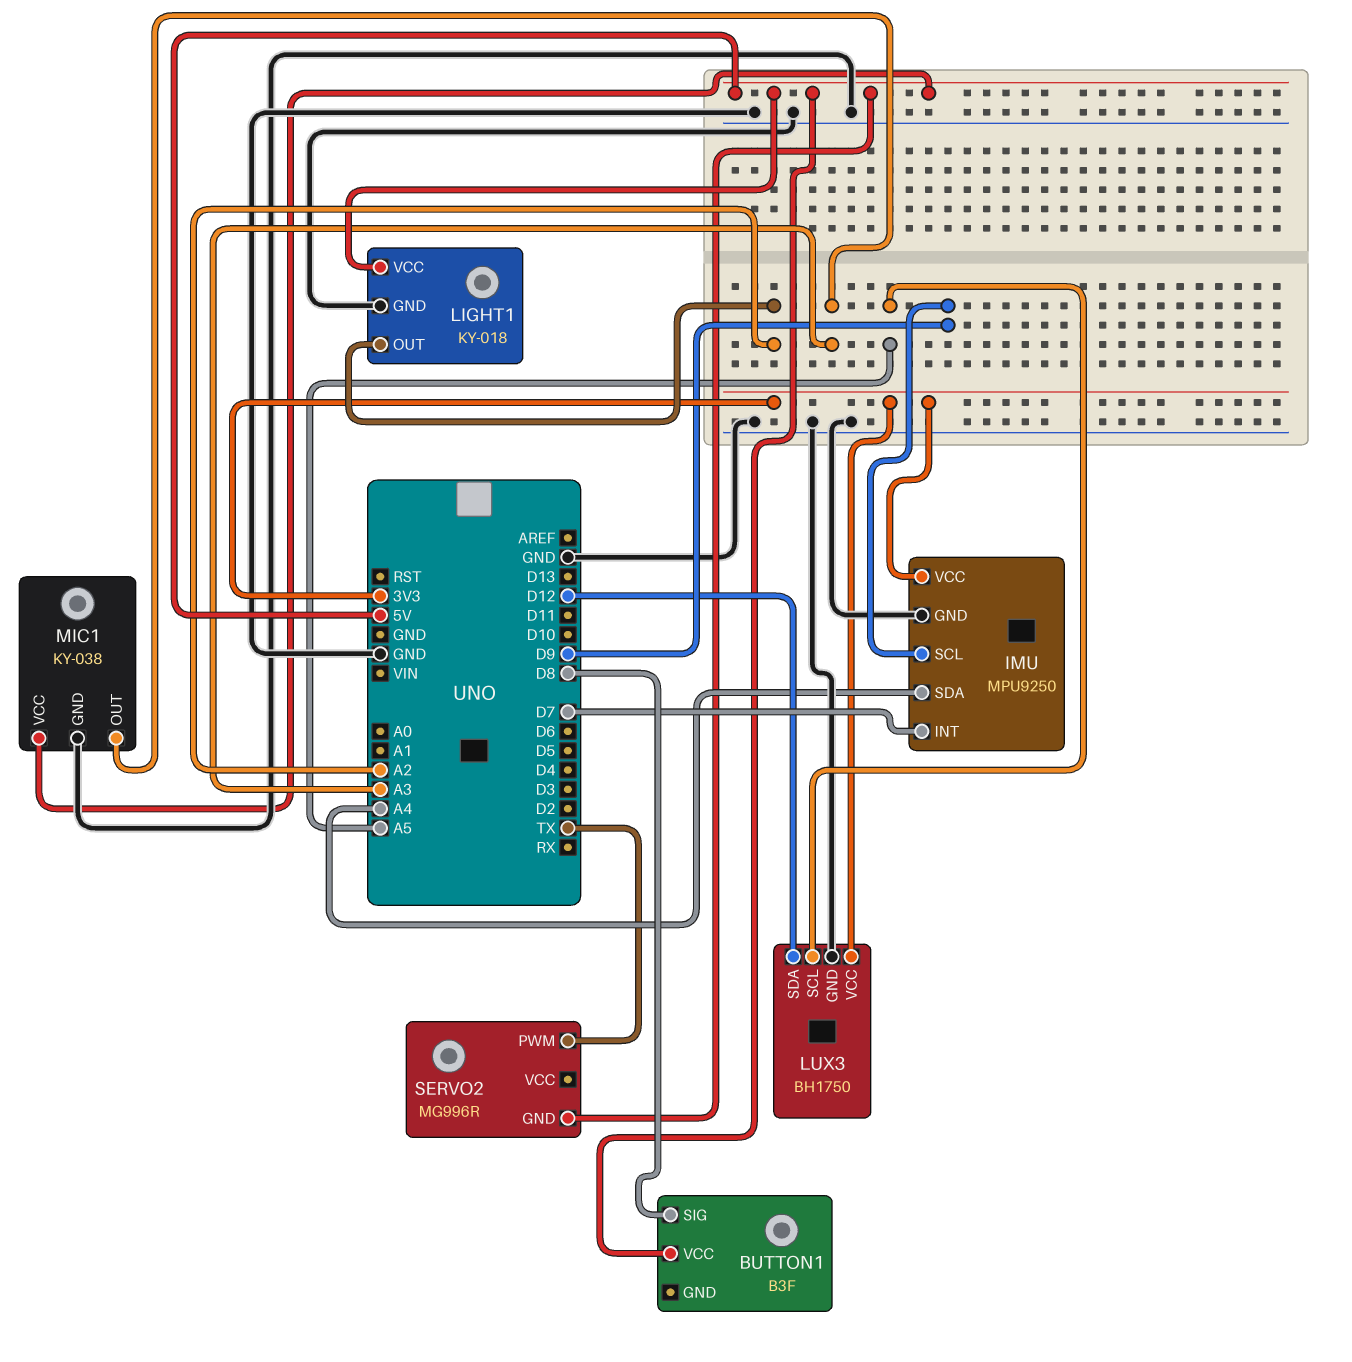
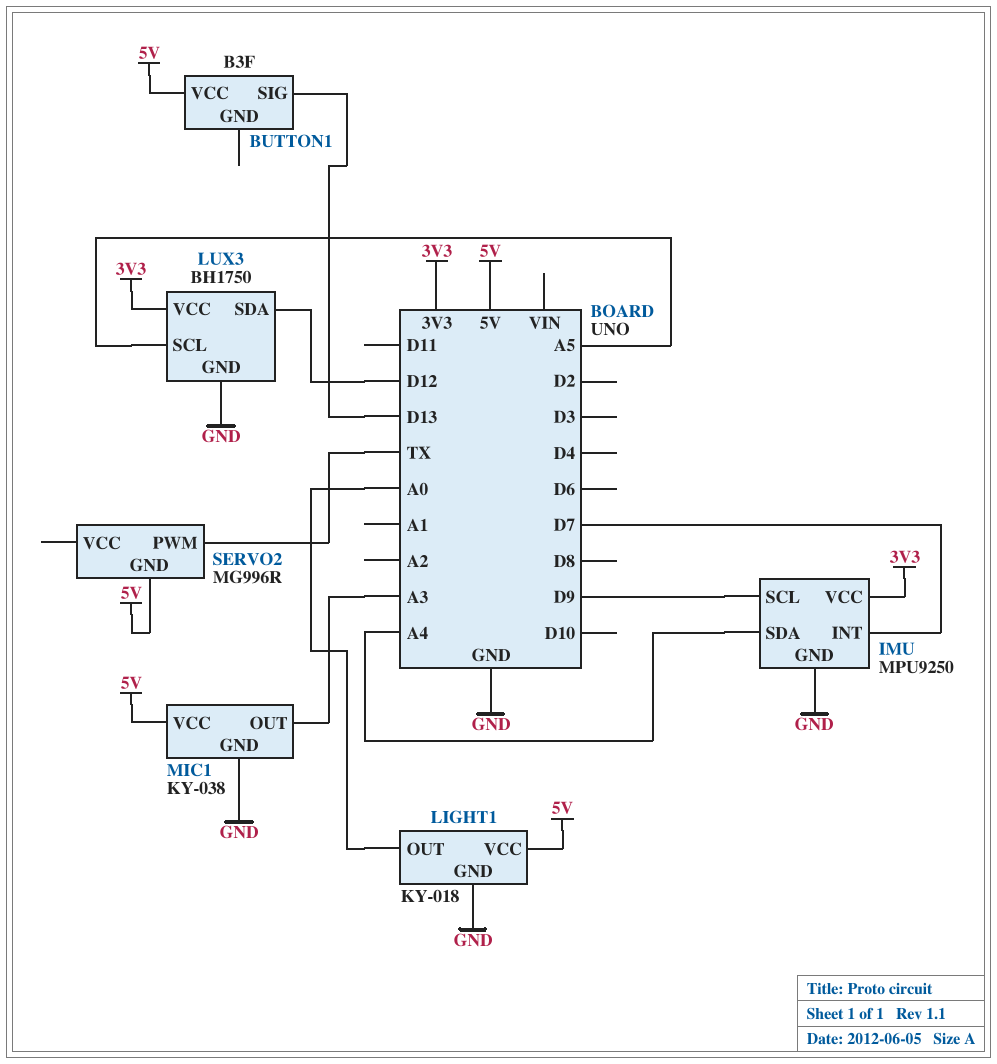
BUTTON1 pin SIG: D8 -> D13
LIGHT1 pin OUT: A2 -> A0

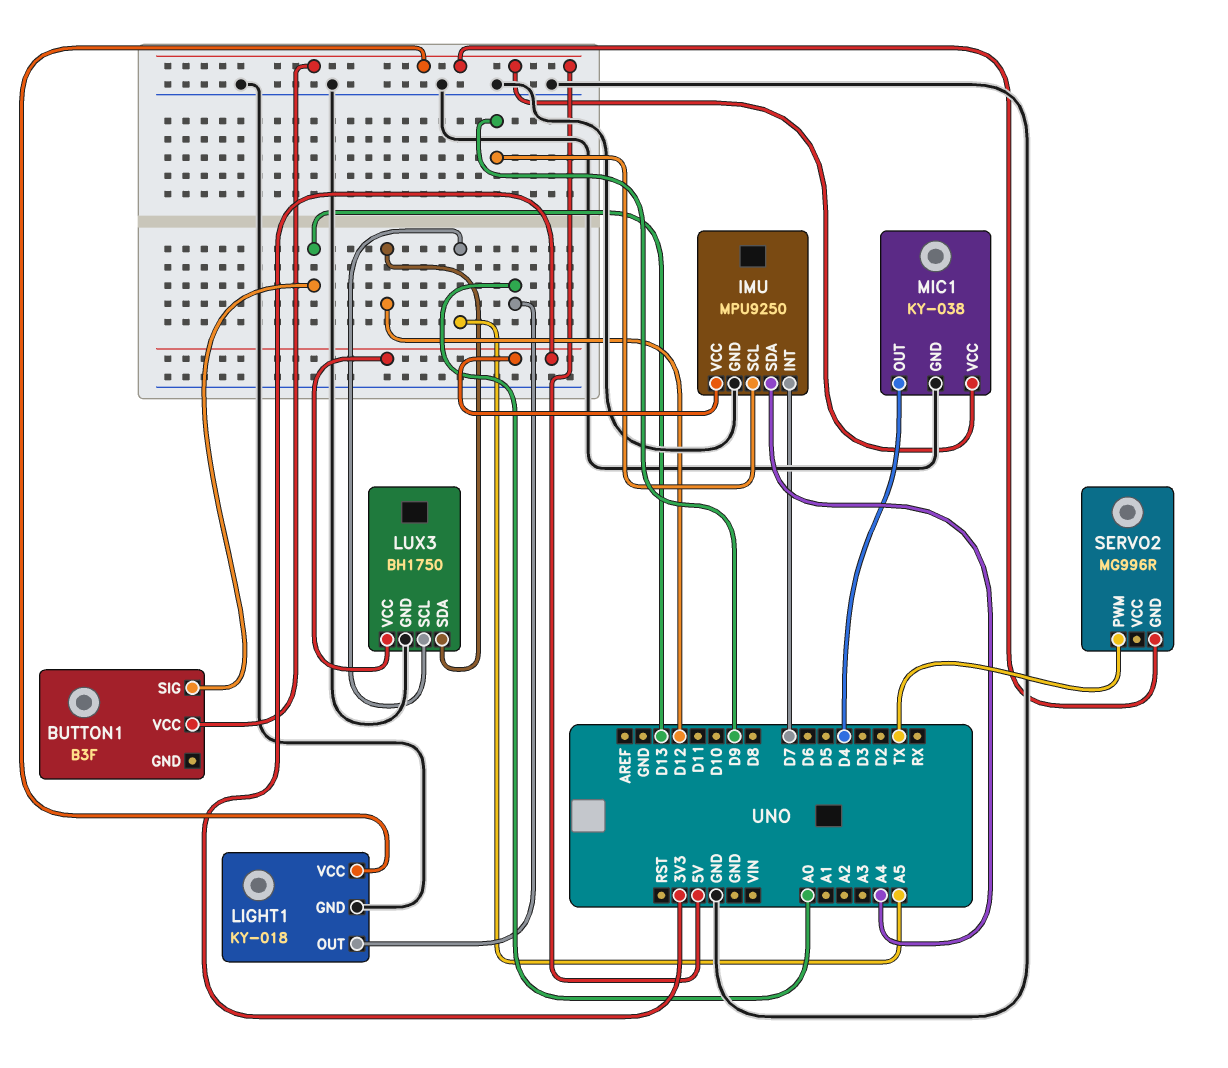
MIC1 pin OUT: A3 -> D4

